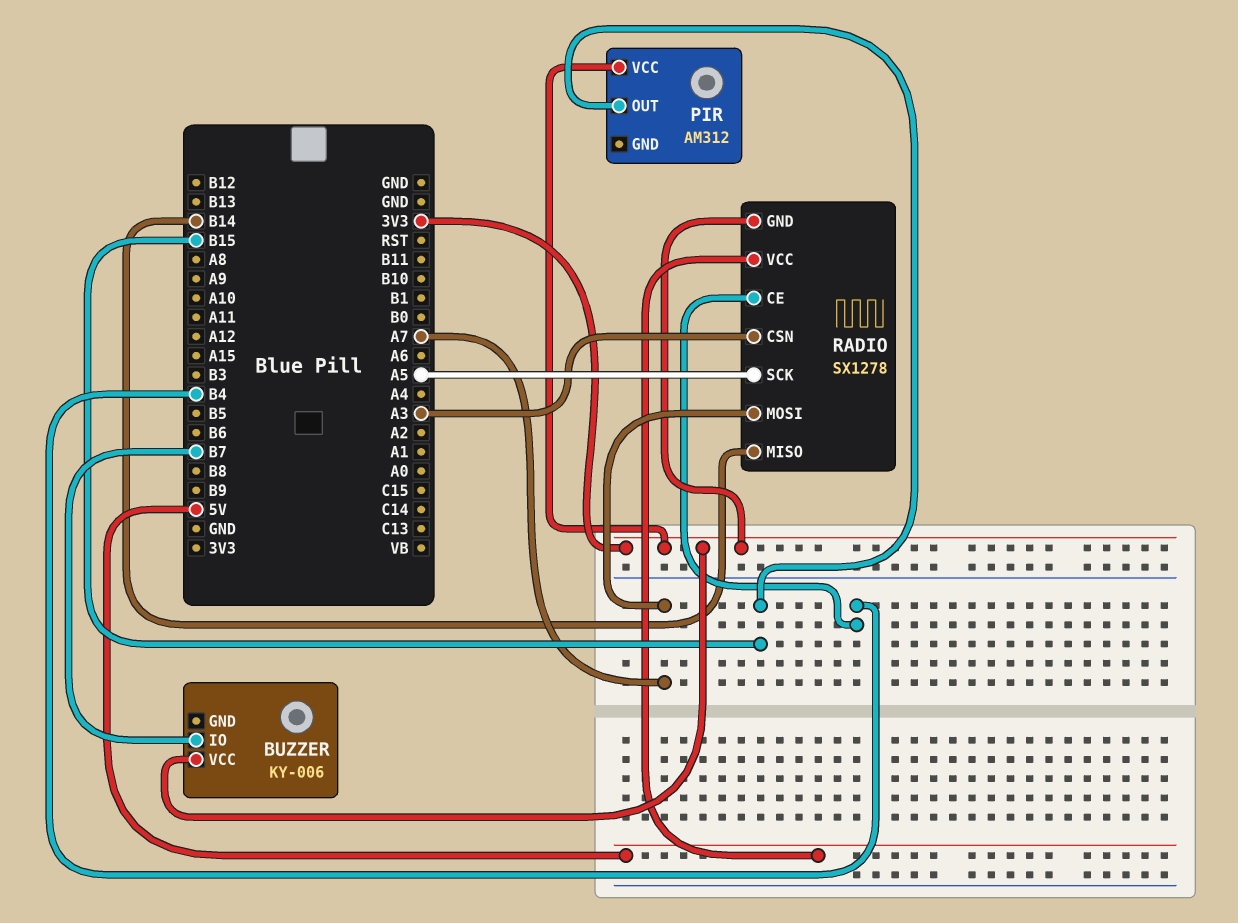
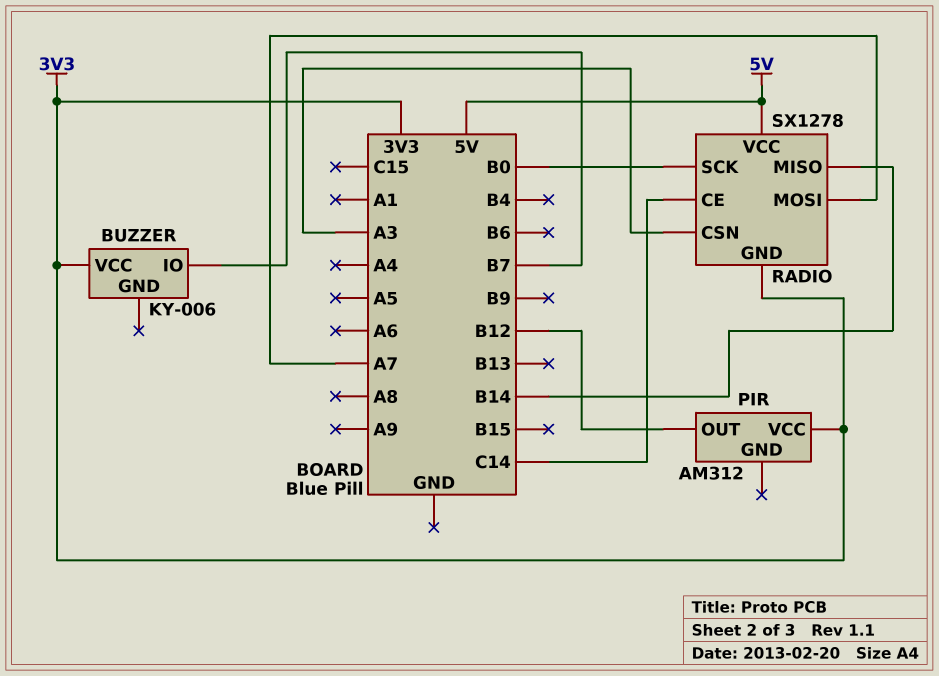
PIR pin OUT: B15 -> B12
RADIO pin CE: B4 -> C14
RADIO pin SCK: A5 -> B0

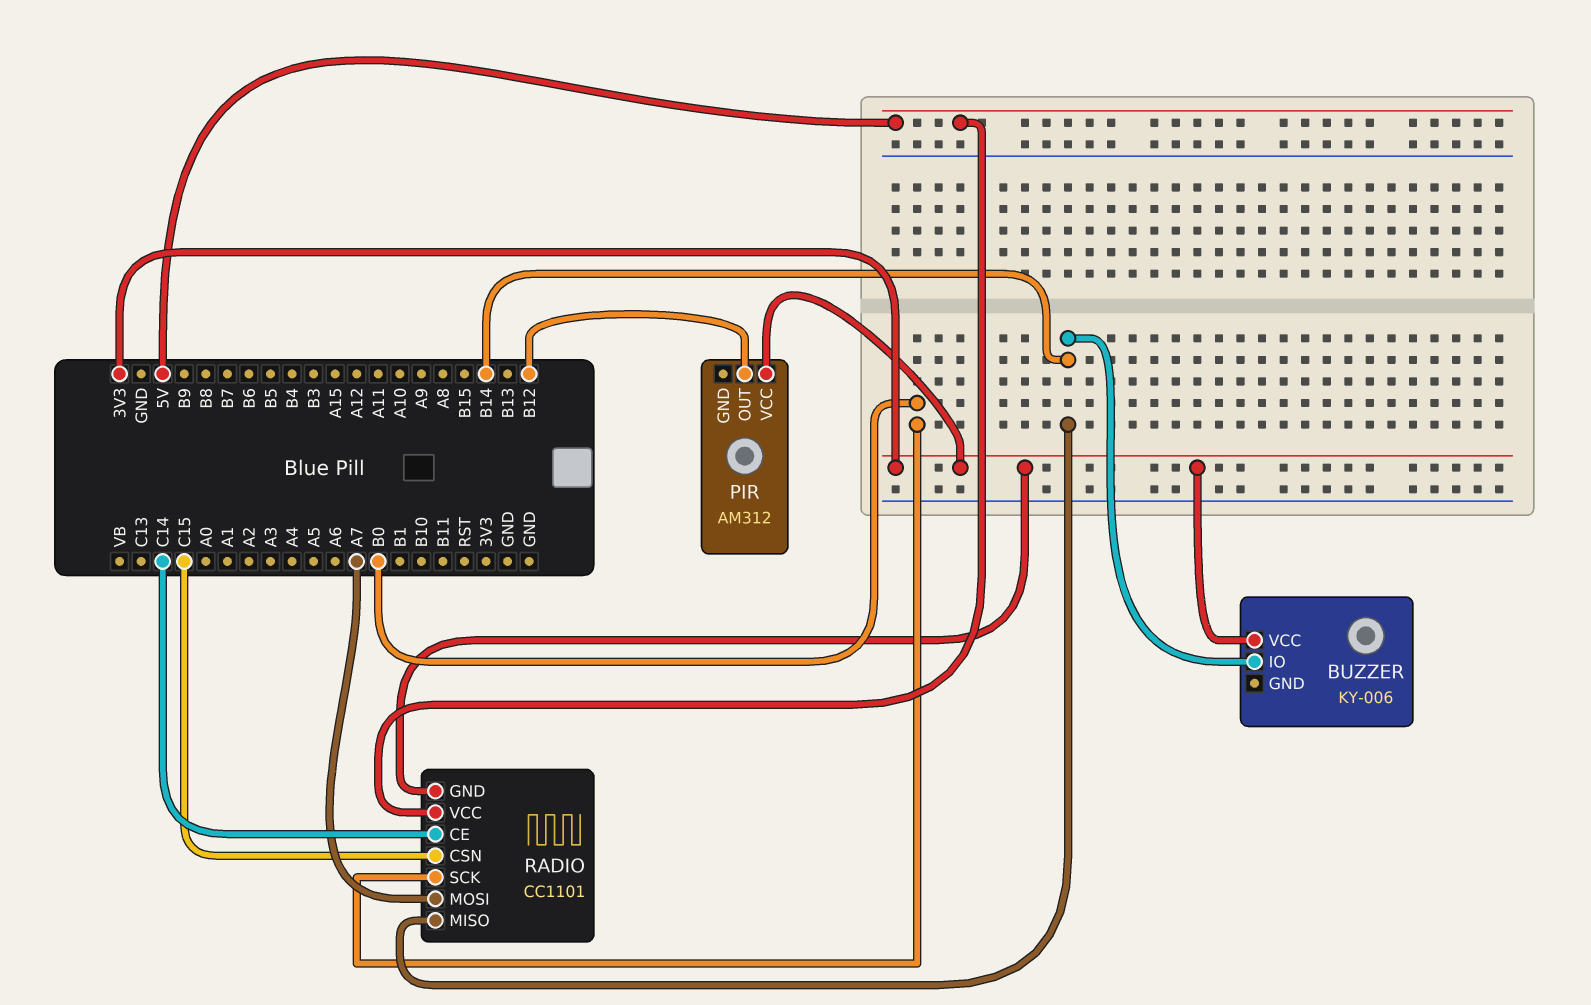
BUZZER pin IO: B7 -> B14
RADIO: SX1278 -> CC1101
RADIO pin CSN: A3 -> C15

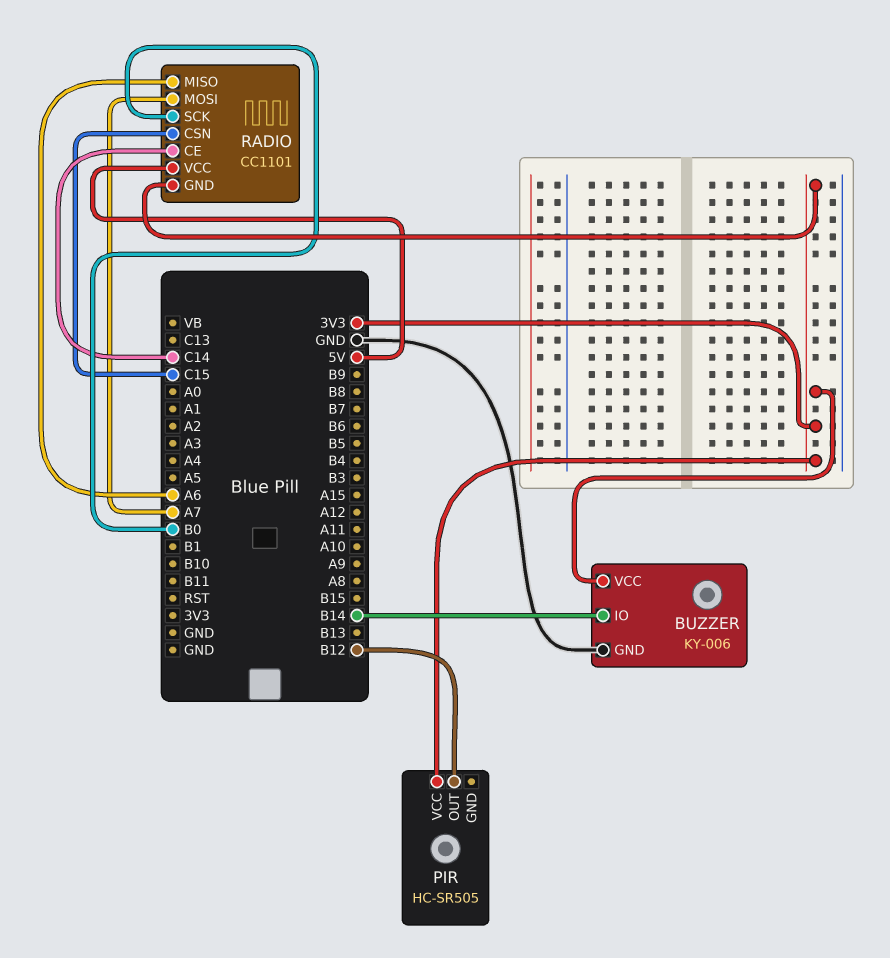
BUZZER pin GND: none -> GND
PIR: AM312 -> HC-SR505
RADIO pin MISO: B14 -> A6

